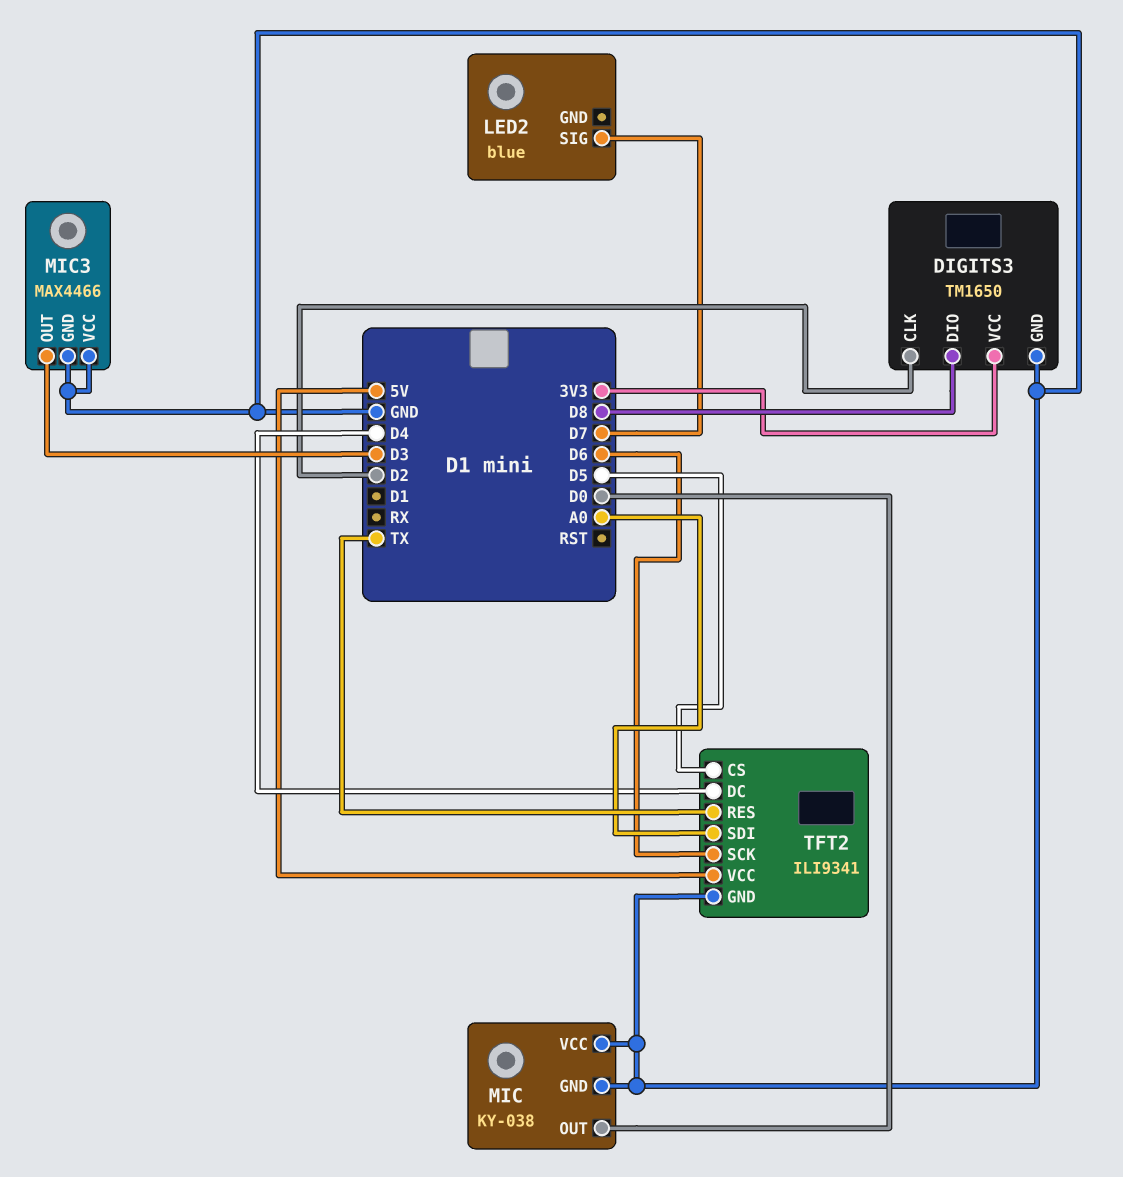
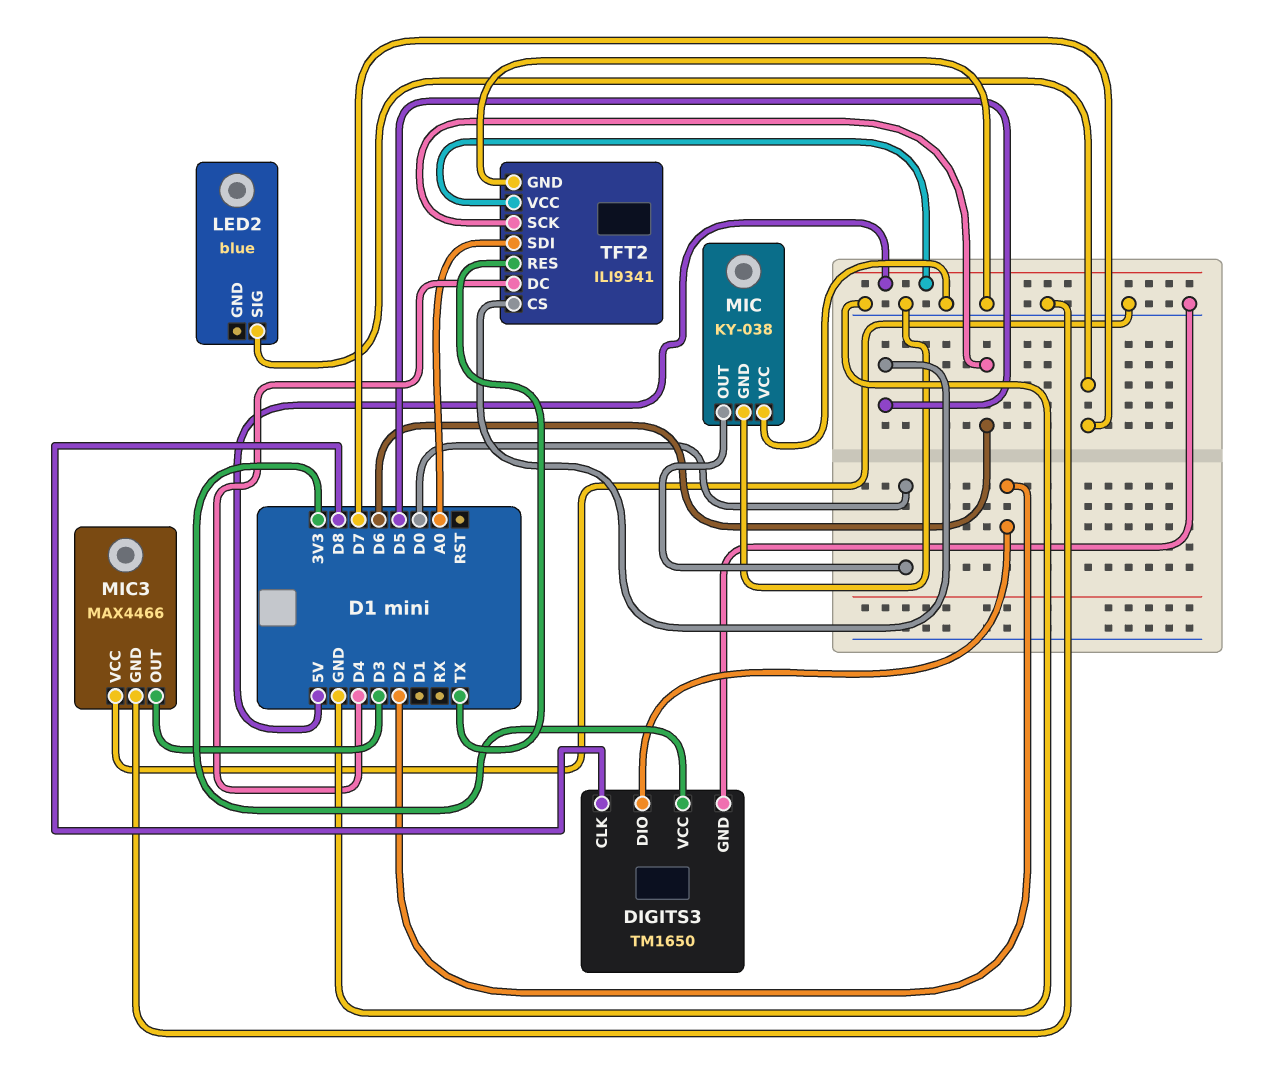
DIGITS3 pin CLK: D2 -> D8
DIGITS3 pin DIO: D8 -> D2

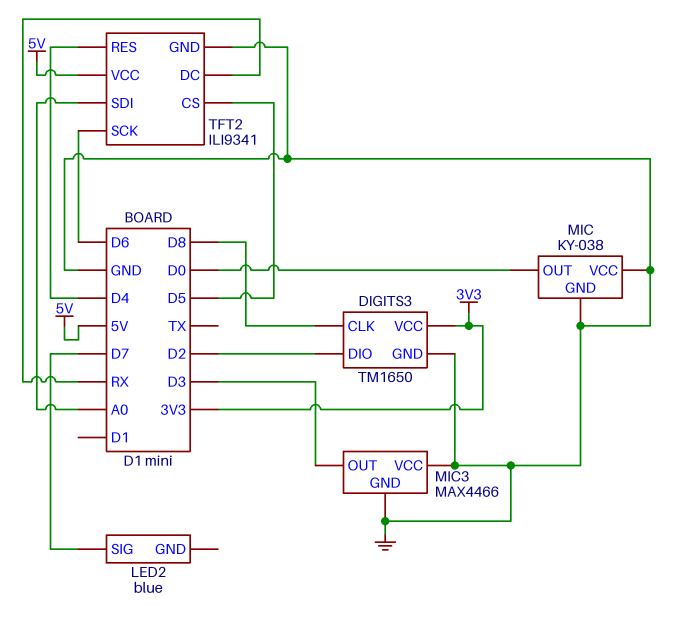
TFT2 pin DC: D4 -> RX
TFT2 pin RES: TX -> D4

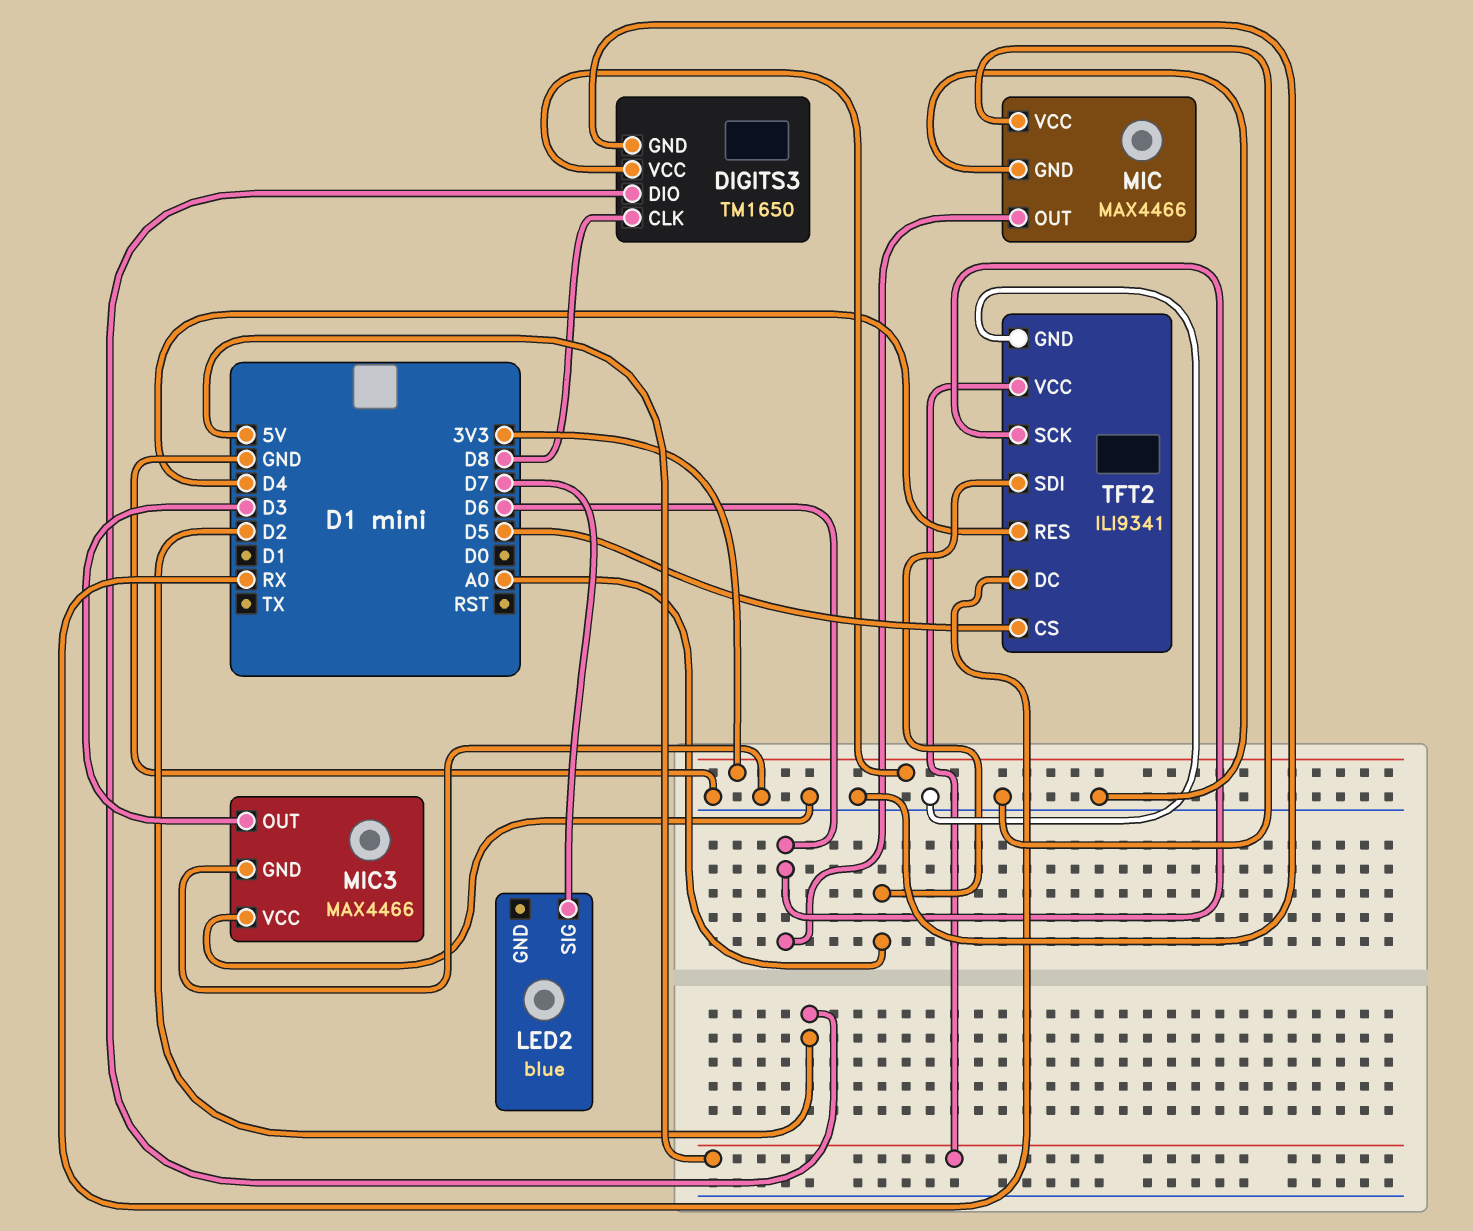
MIC: KY-038 -> MAX4466
MIC pin OUT: D0 -> D6

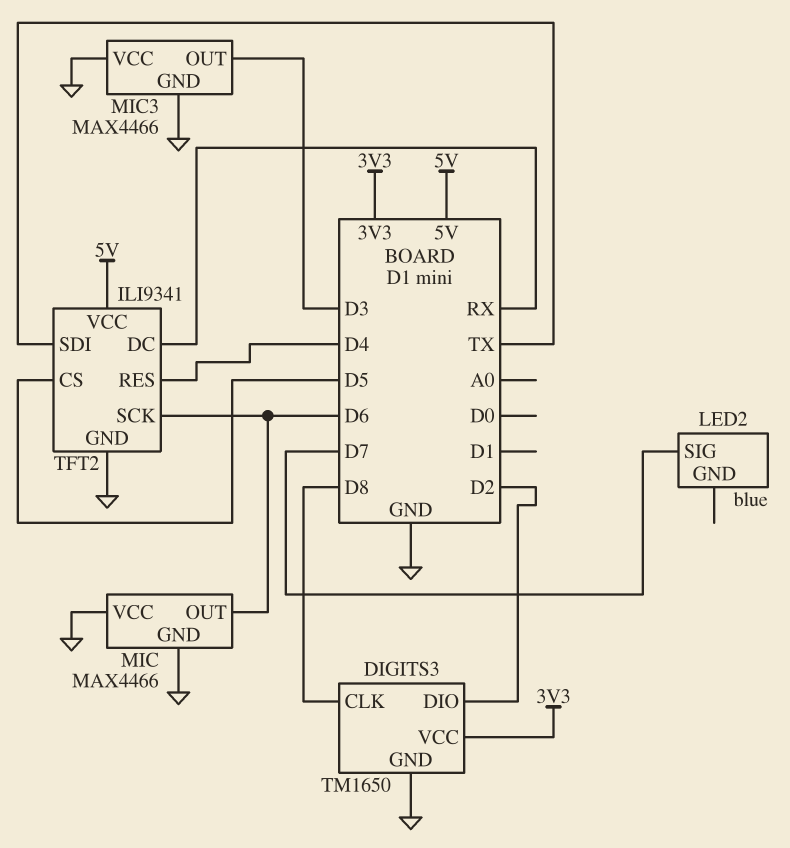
TFT2 pin SDI: A0 -> TX

